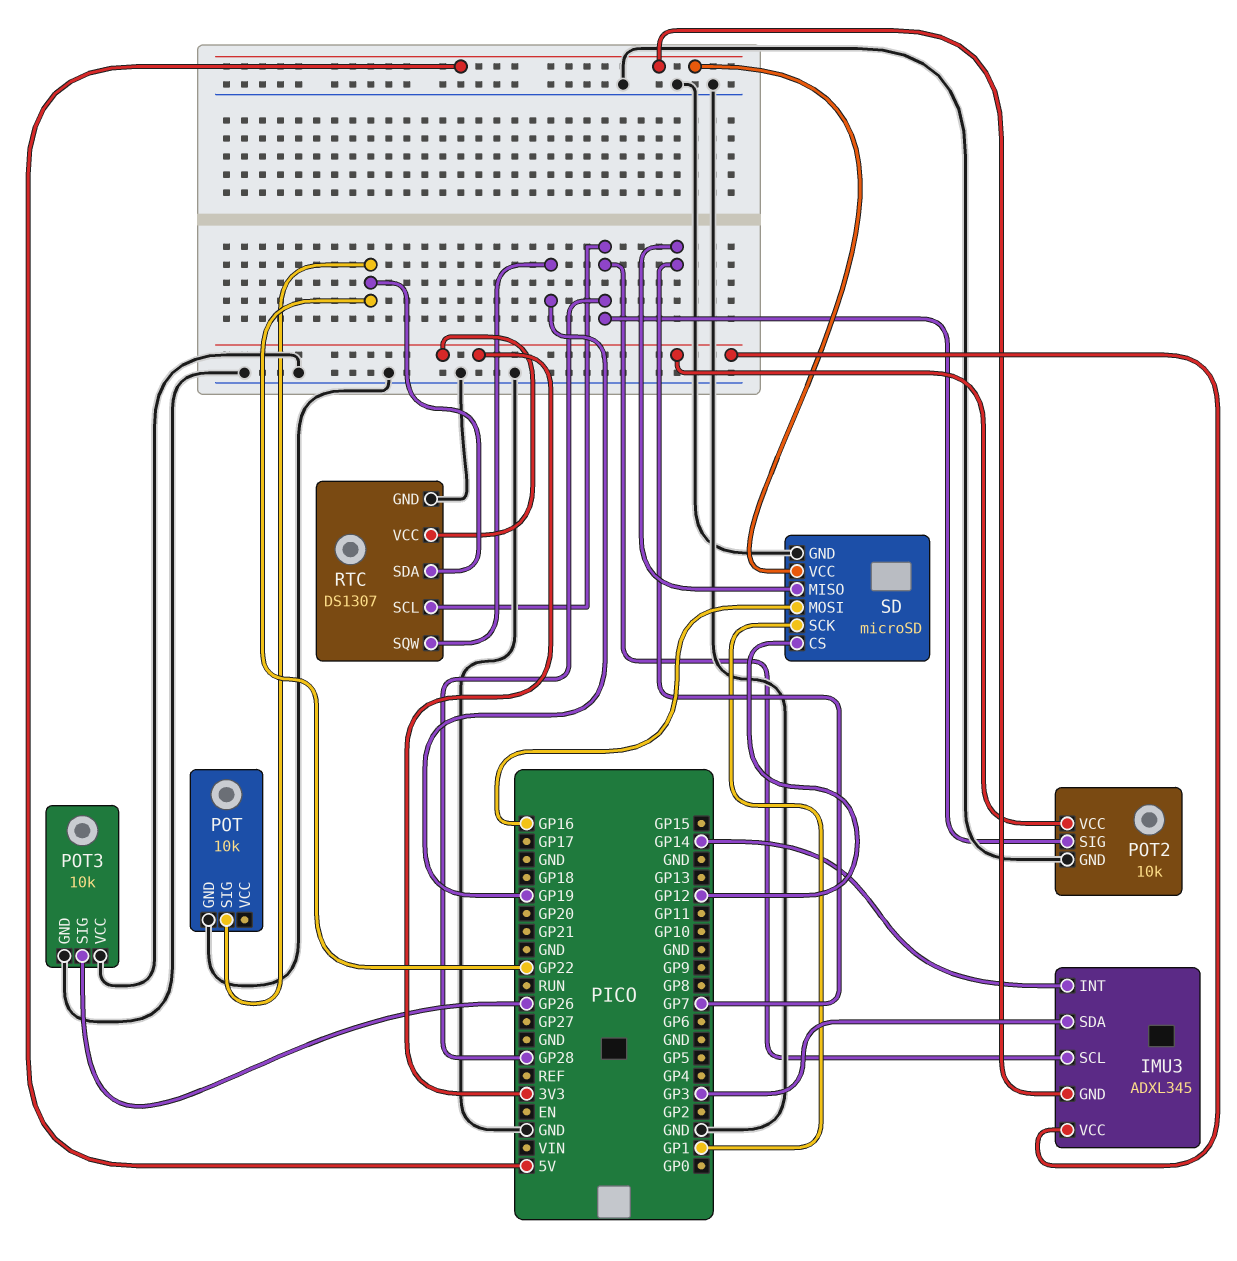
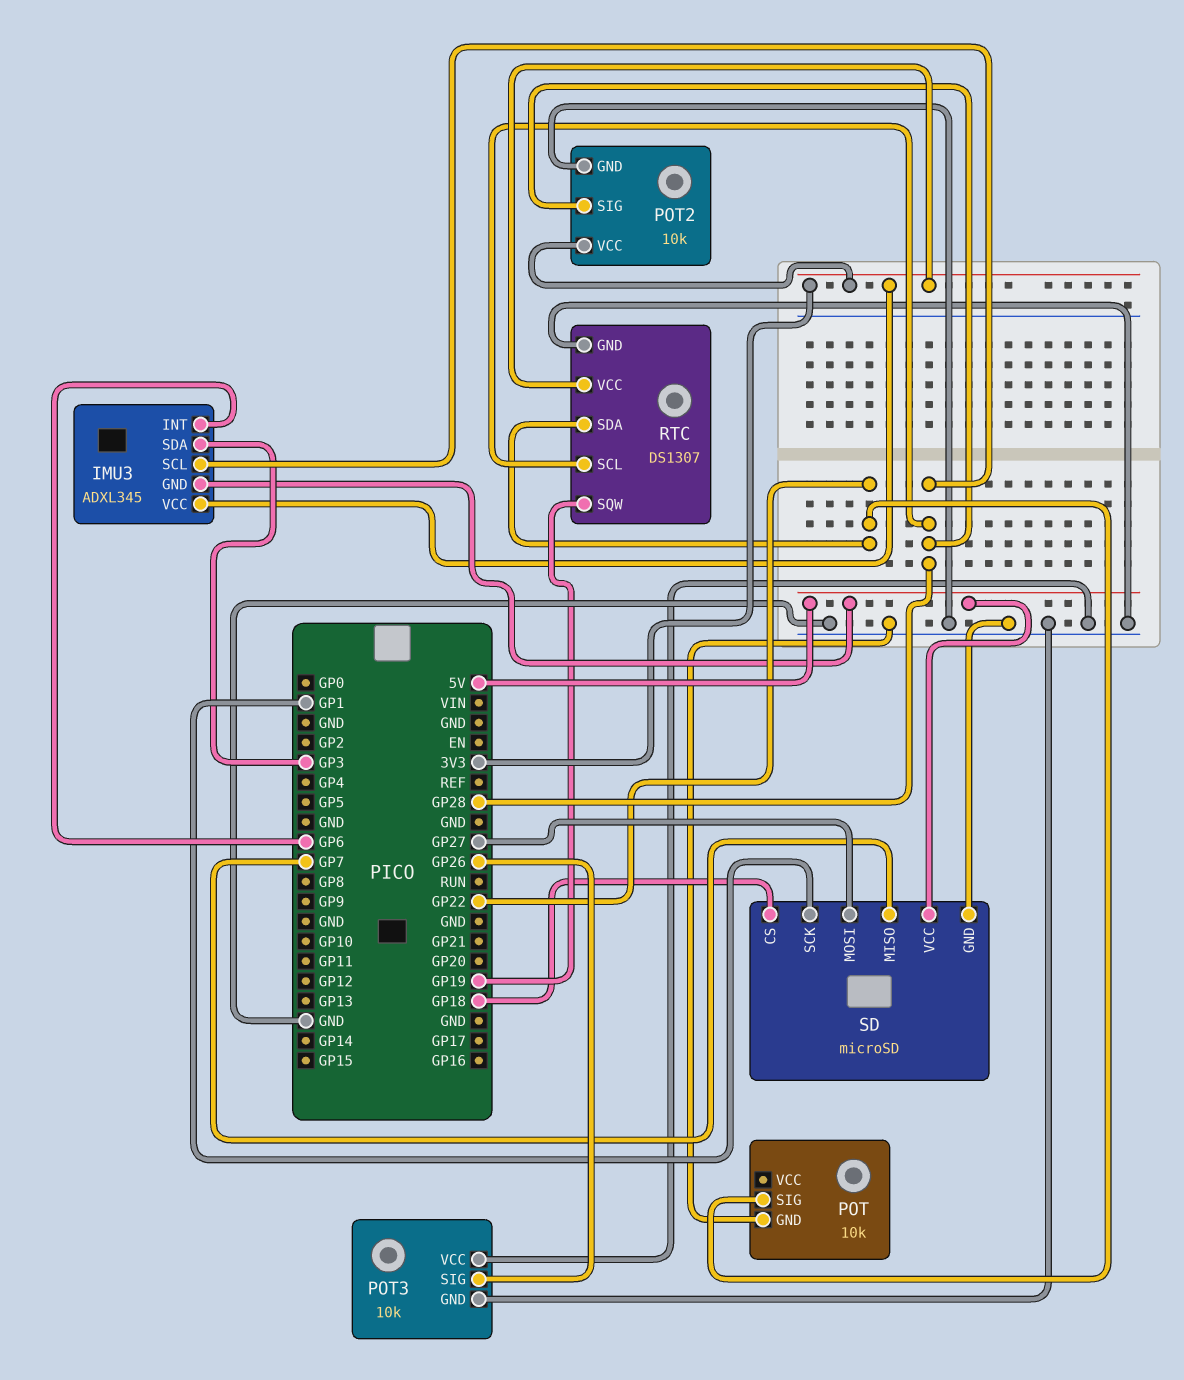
IMU3 pin INT: GP14 -> GP6
SD pin CS: GP12 -> GP18
SD pin MOSI: GP16 -> GP27

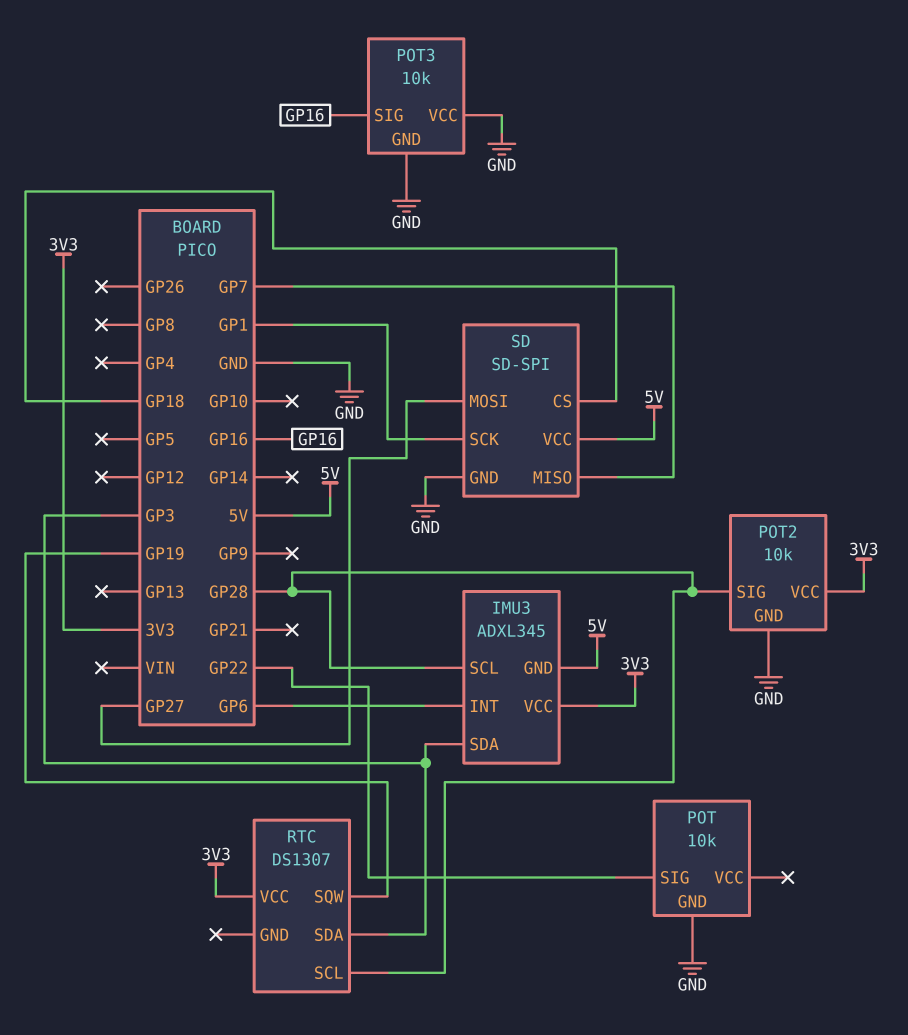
POT3 pin SIG: GP26 -> GP16
RTC pin GND: GND -> none
RTC pin SDA: GP22 -> GP3
SD: microSD -> SD-SPI

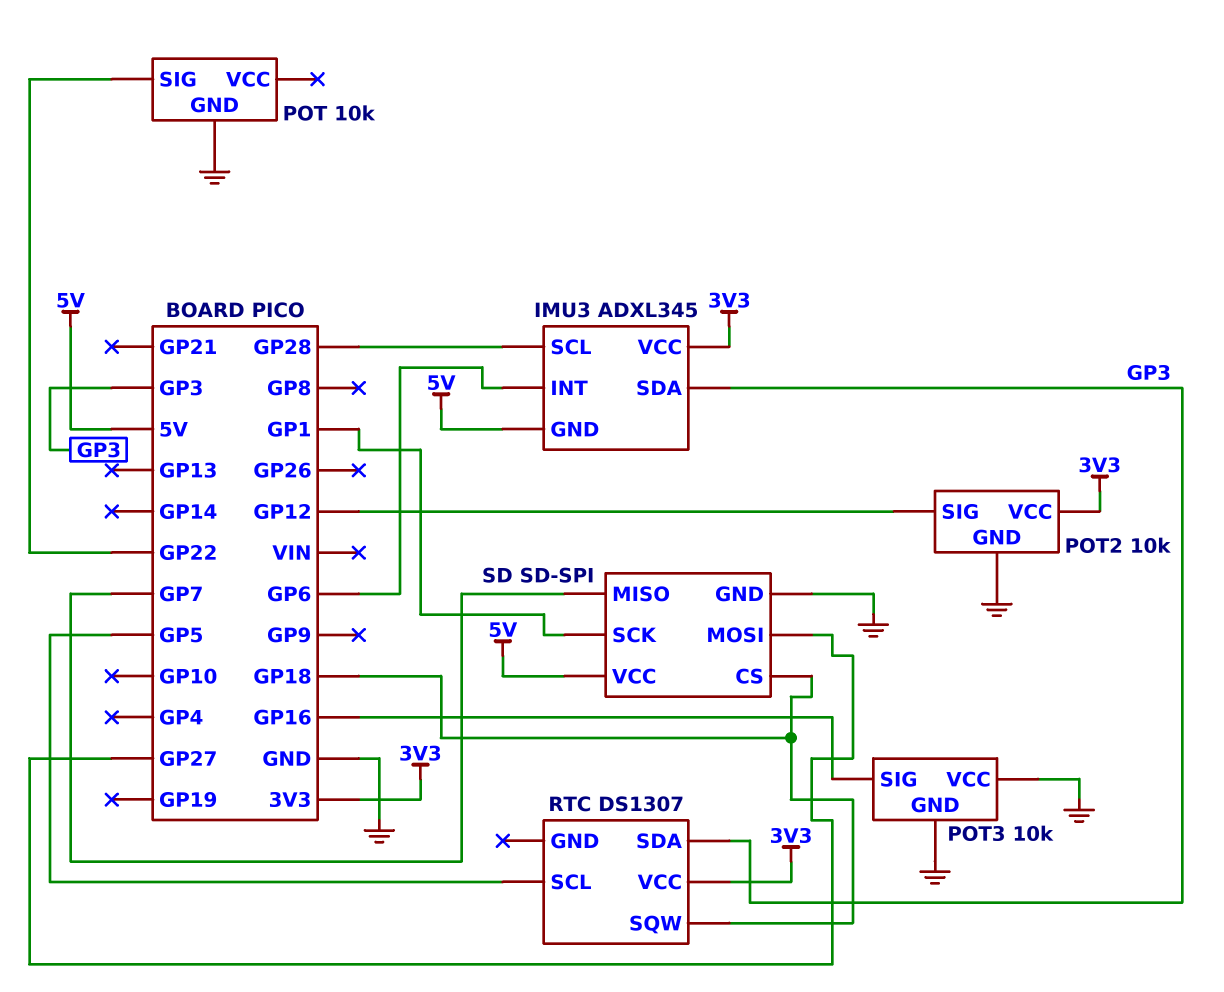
POT2 pin SIG: GP28 -> GP12
RTC pin SCL: GP28 -> GP5
RTC pin SQW: GP19 -> GP18

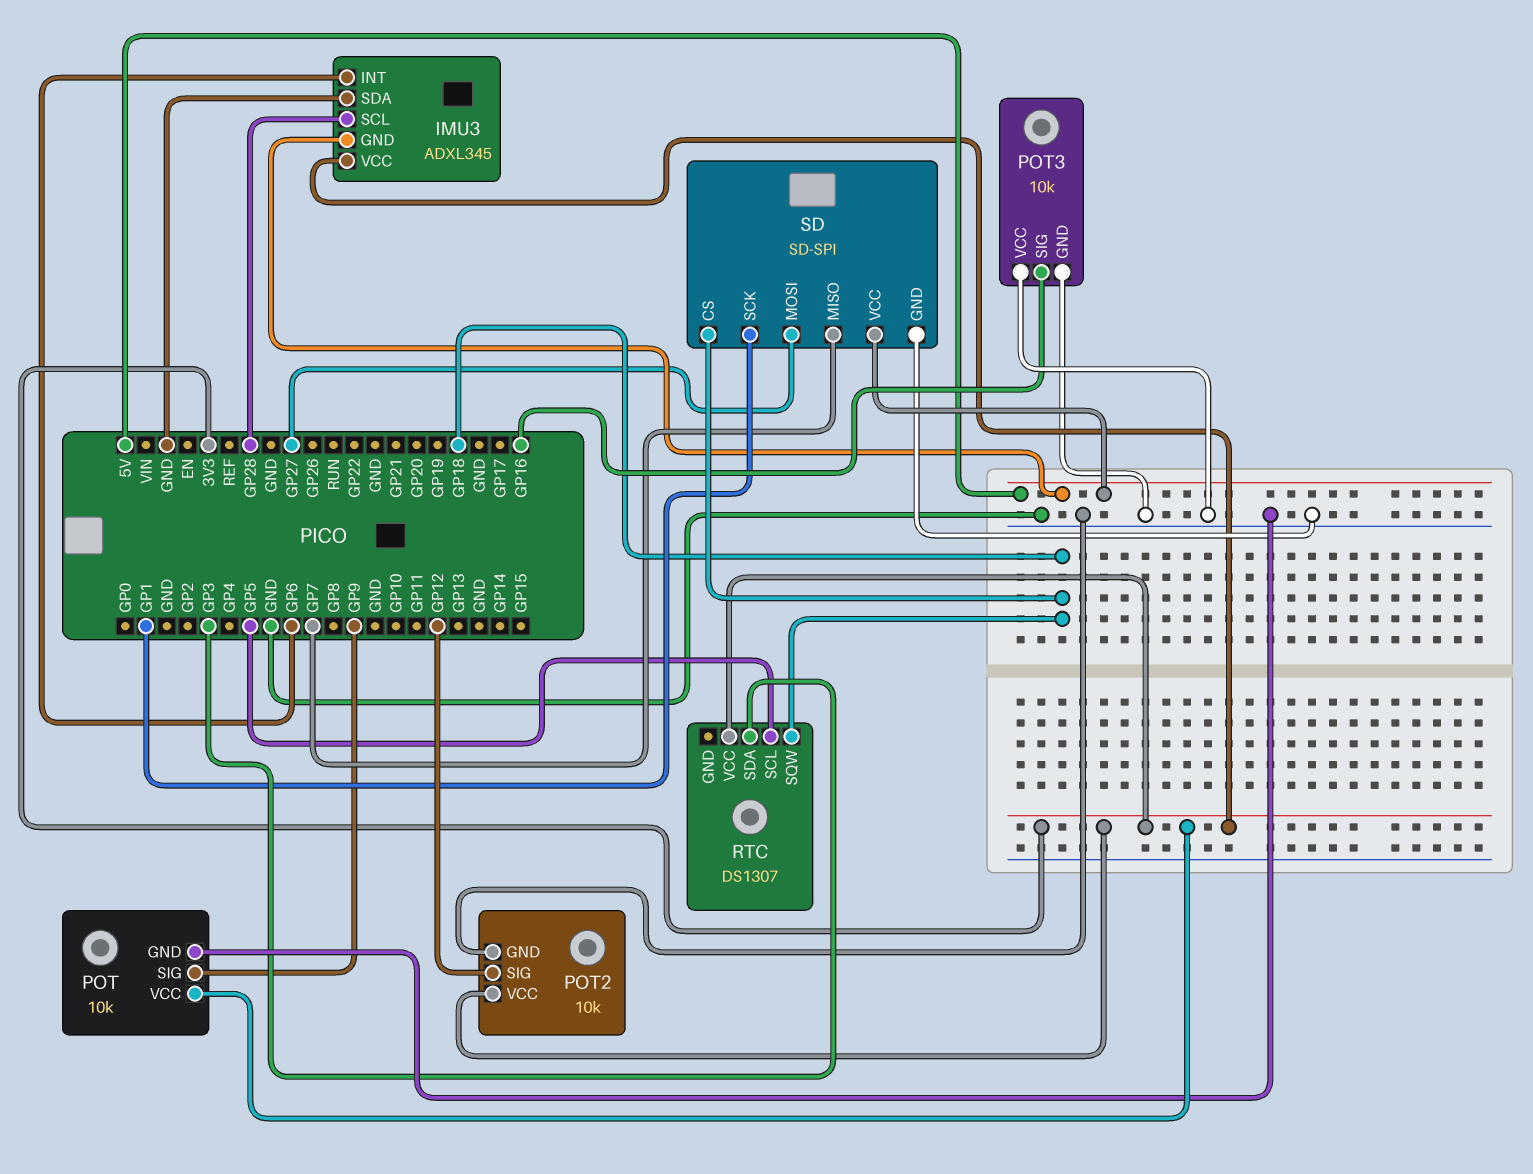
IMU3 pin SDA: GP3 -> GND
POT pin SIG: GP22 -> GP9
POT pin VCC: none -> 3V3

